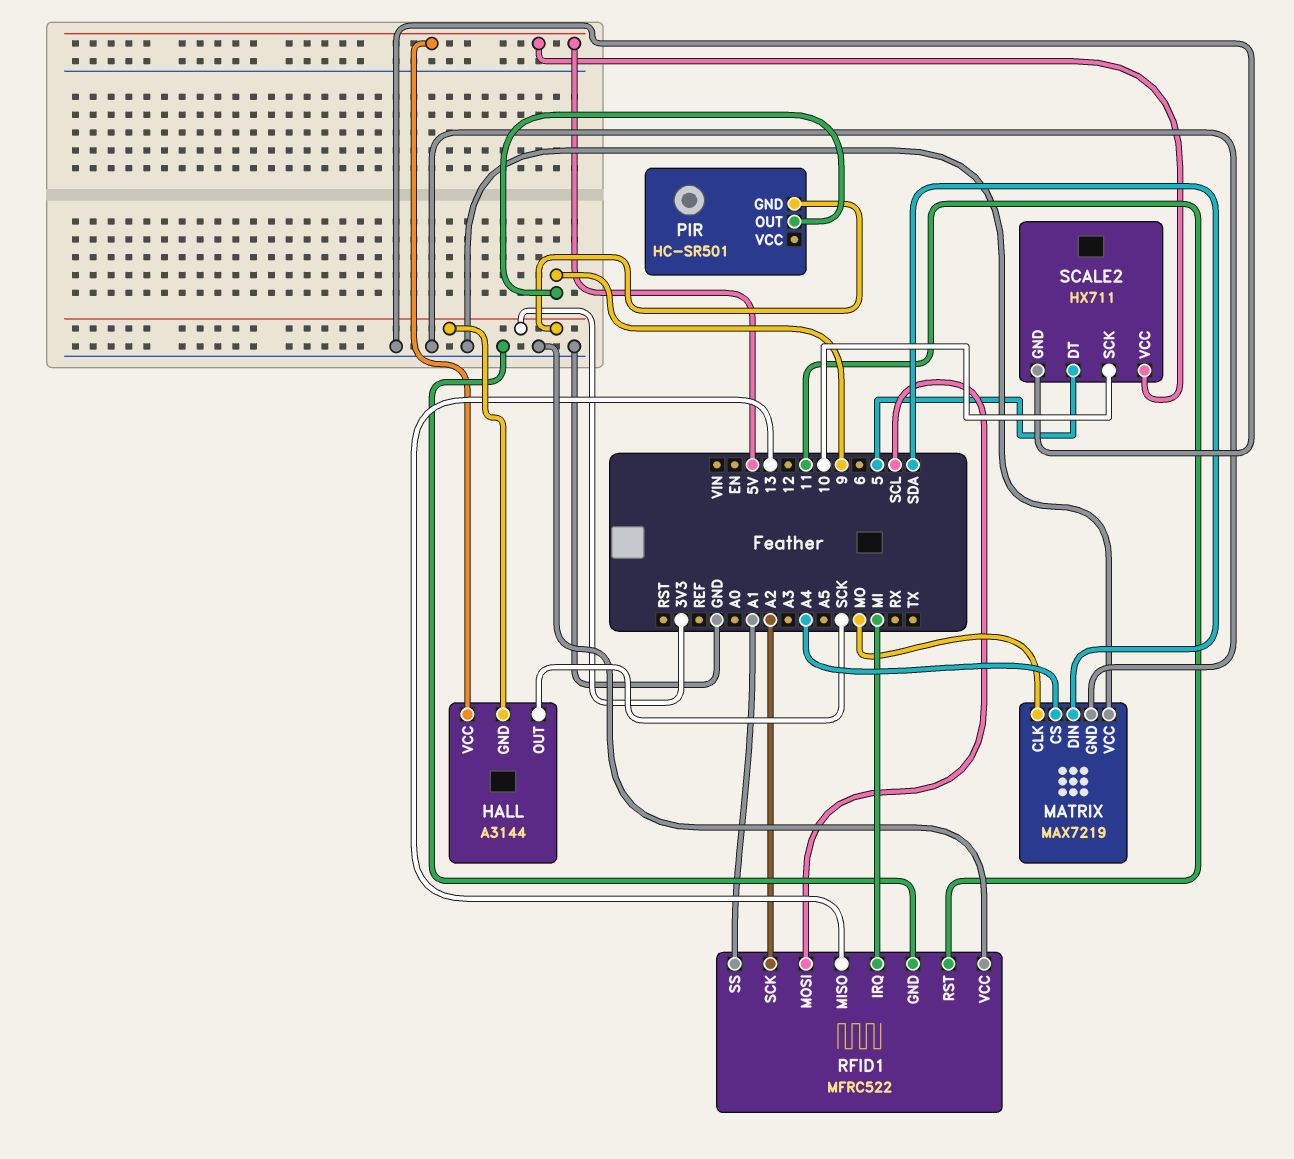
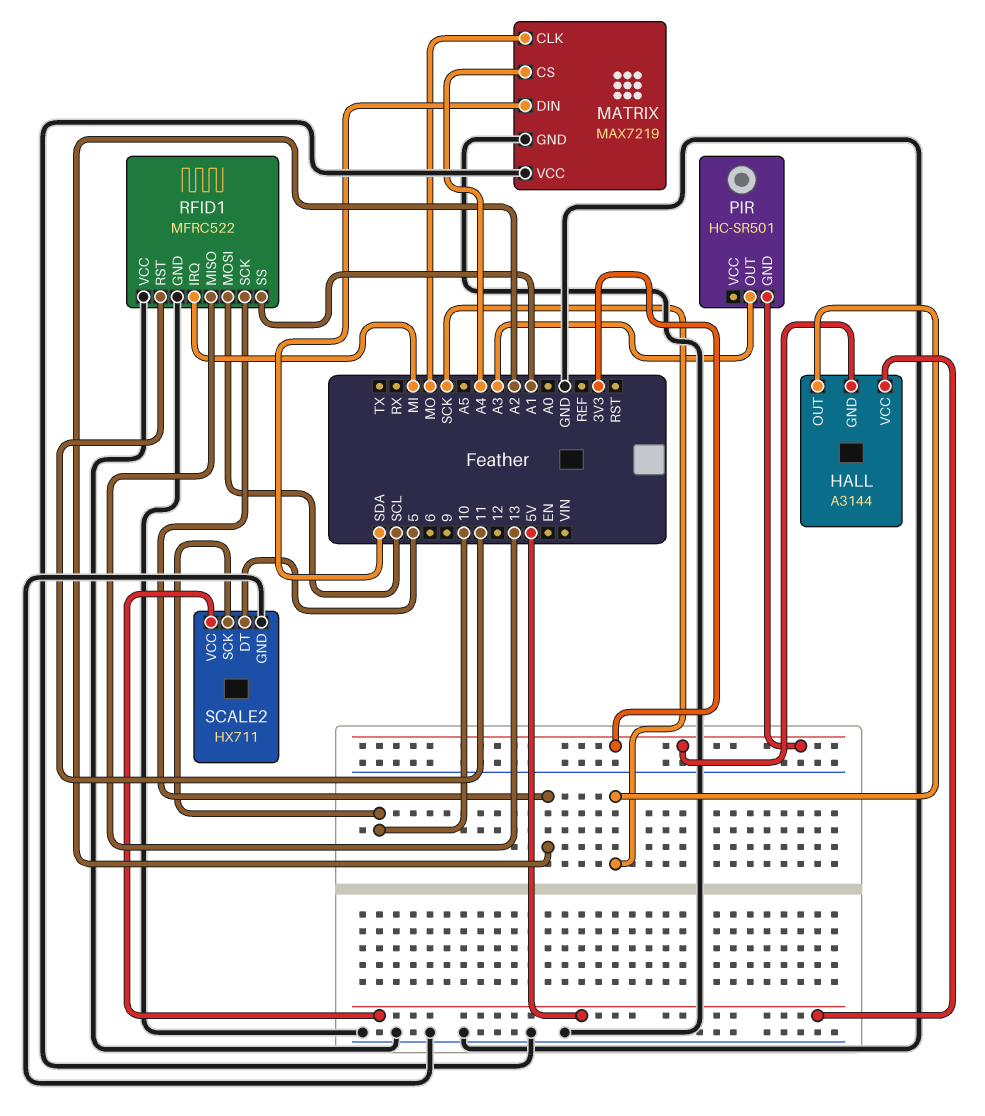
PIR pin OUT: 9 -> A3

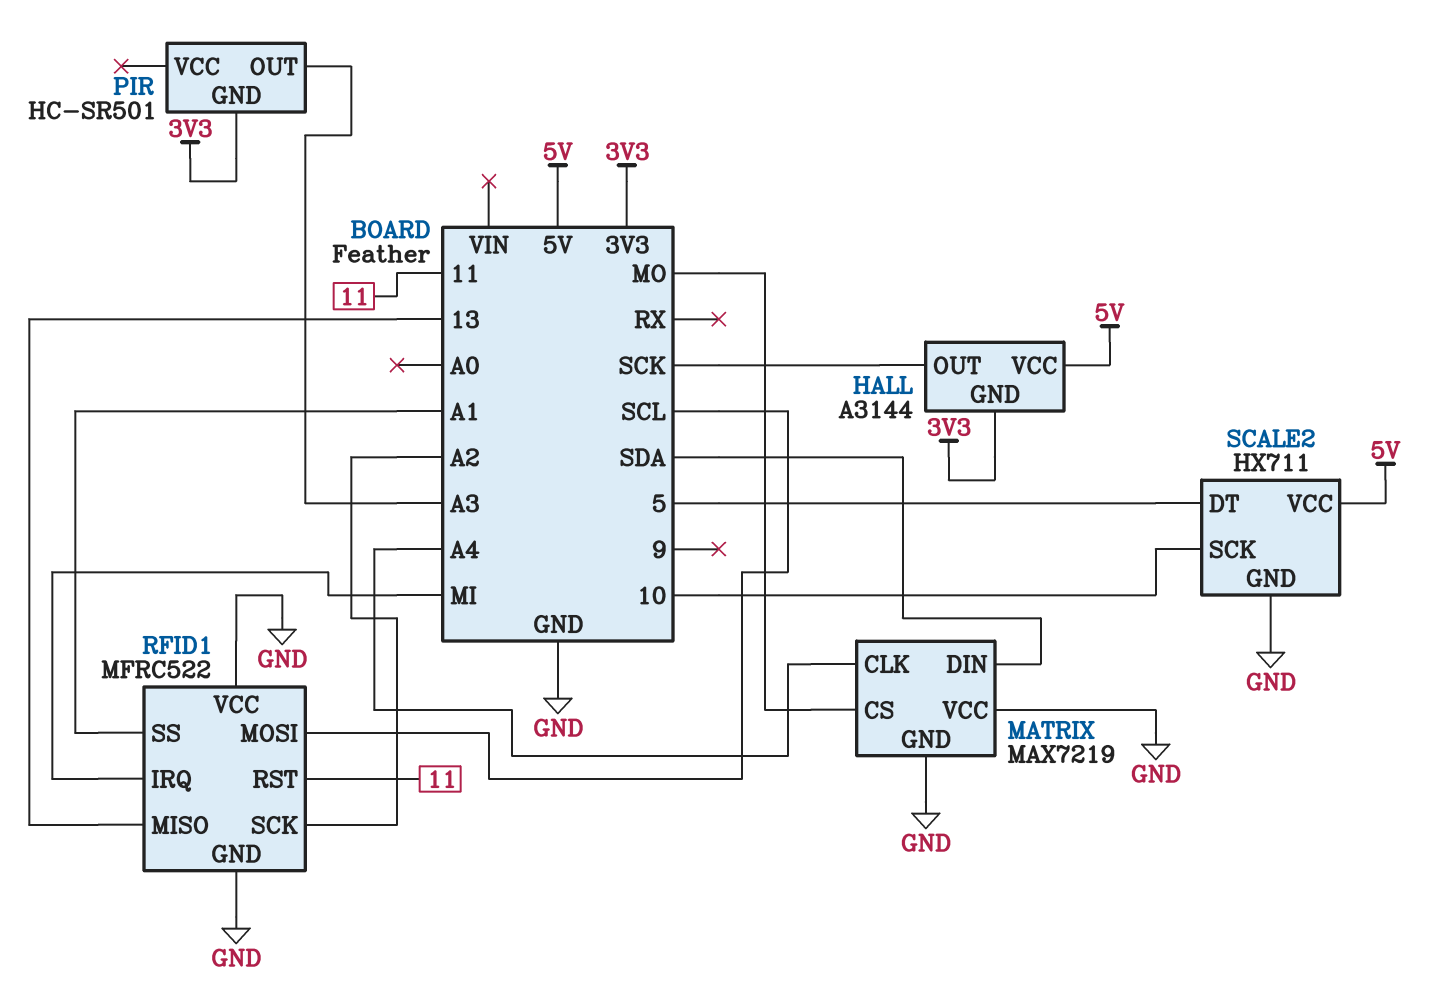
MATRIX pin CLK: MO -> A4
MATRIX pin CS: A4 -> MO

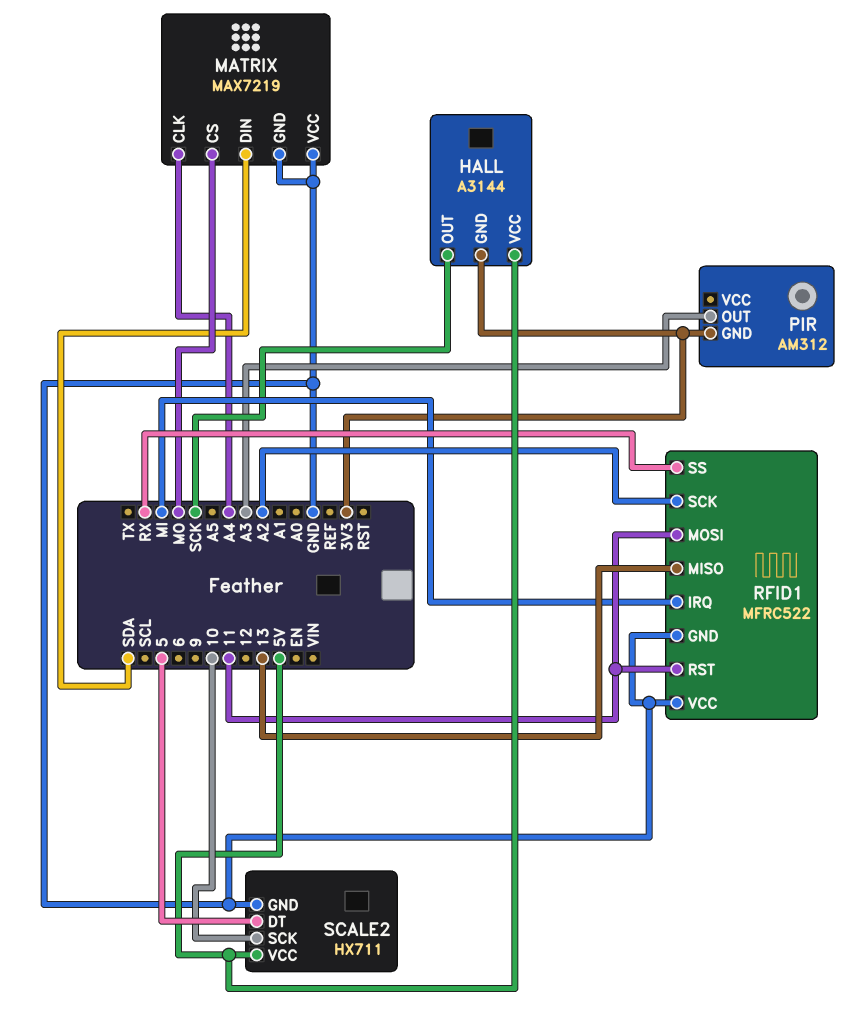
PIR: HC-SR501 -> AM312
RFID1 pin MOSI: SCL -> 11
RFID1 pin SS: A1 -> RX

